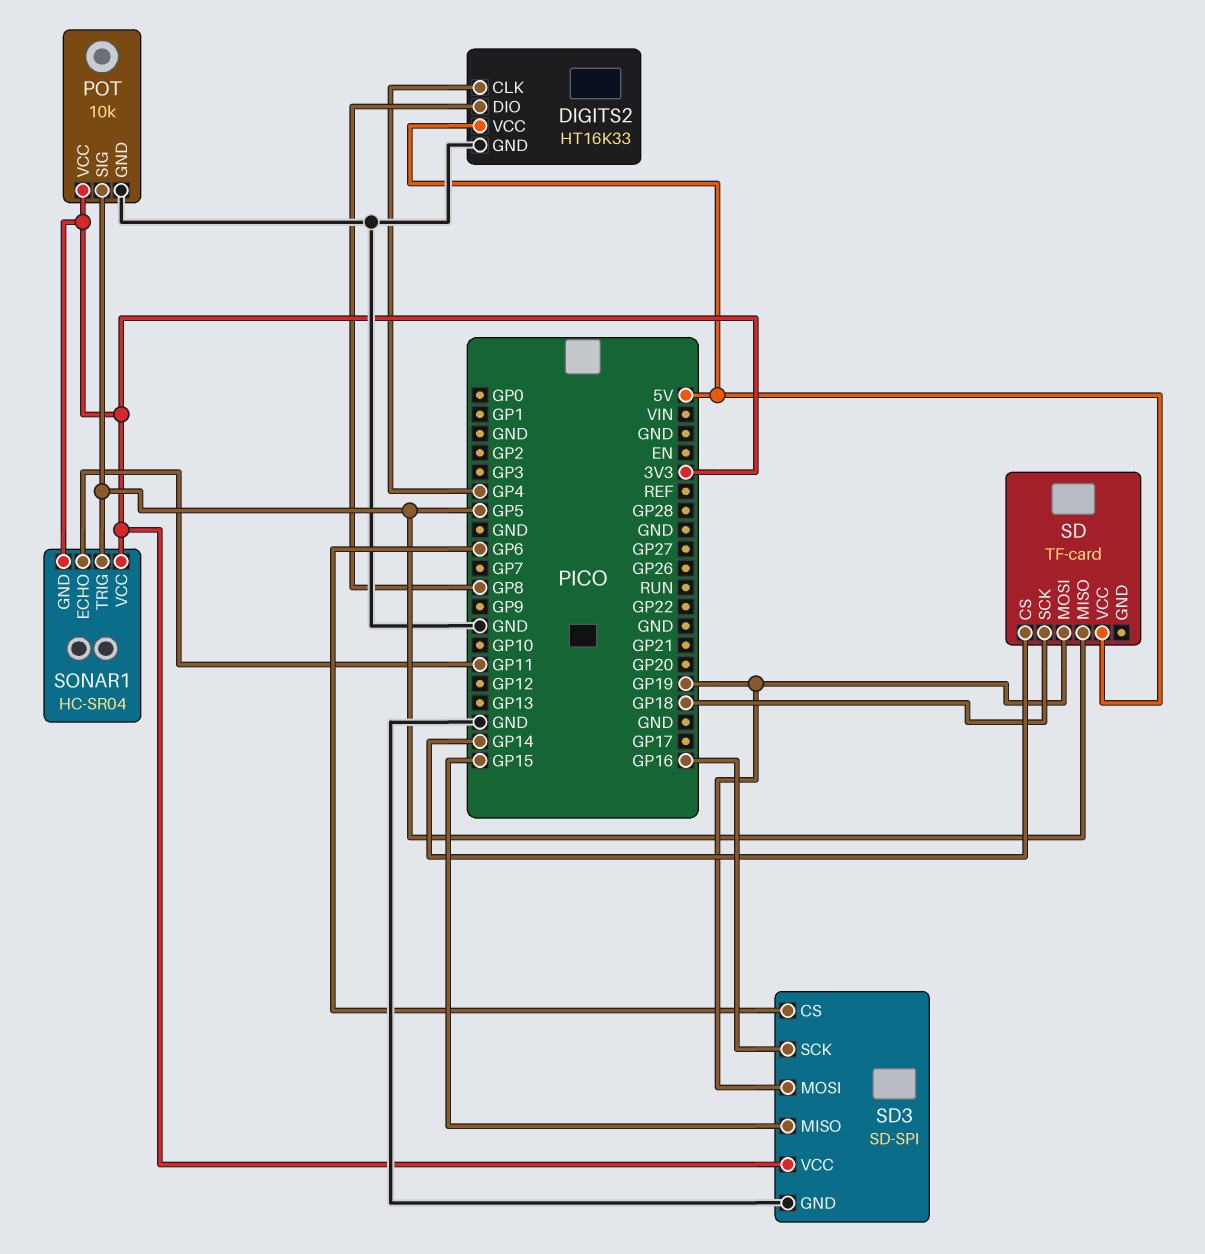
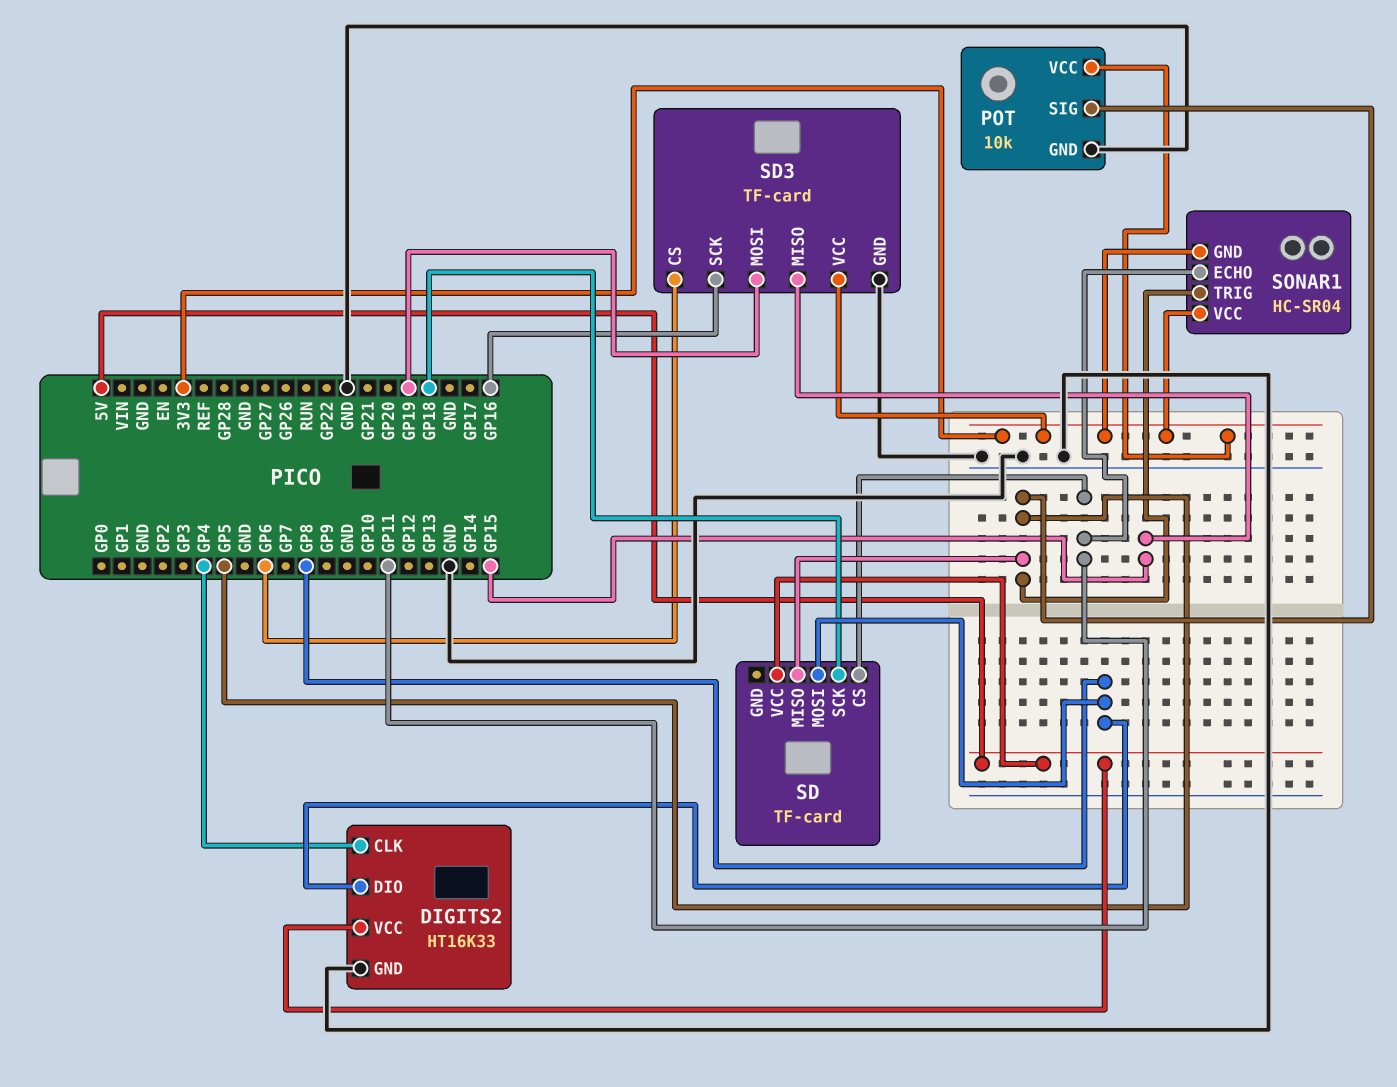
SD pin CS: GP14 -> GP11
SD pin MOSI: GP19 -> GP8
SD3: SD-SPI -> TF-card

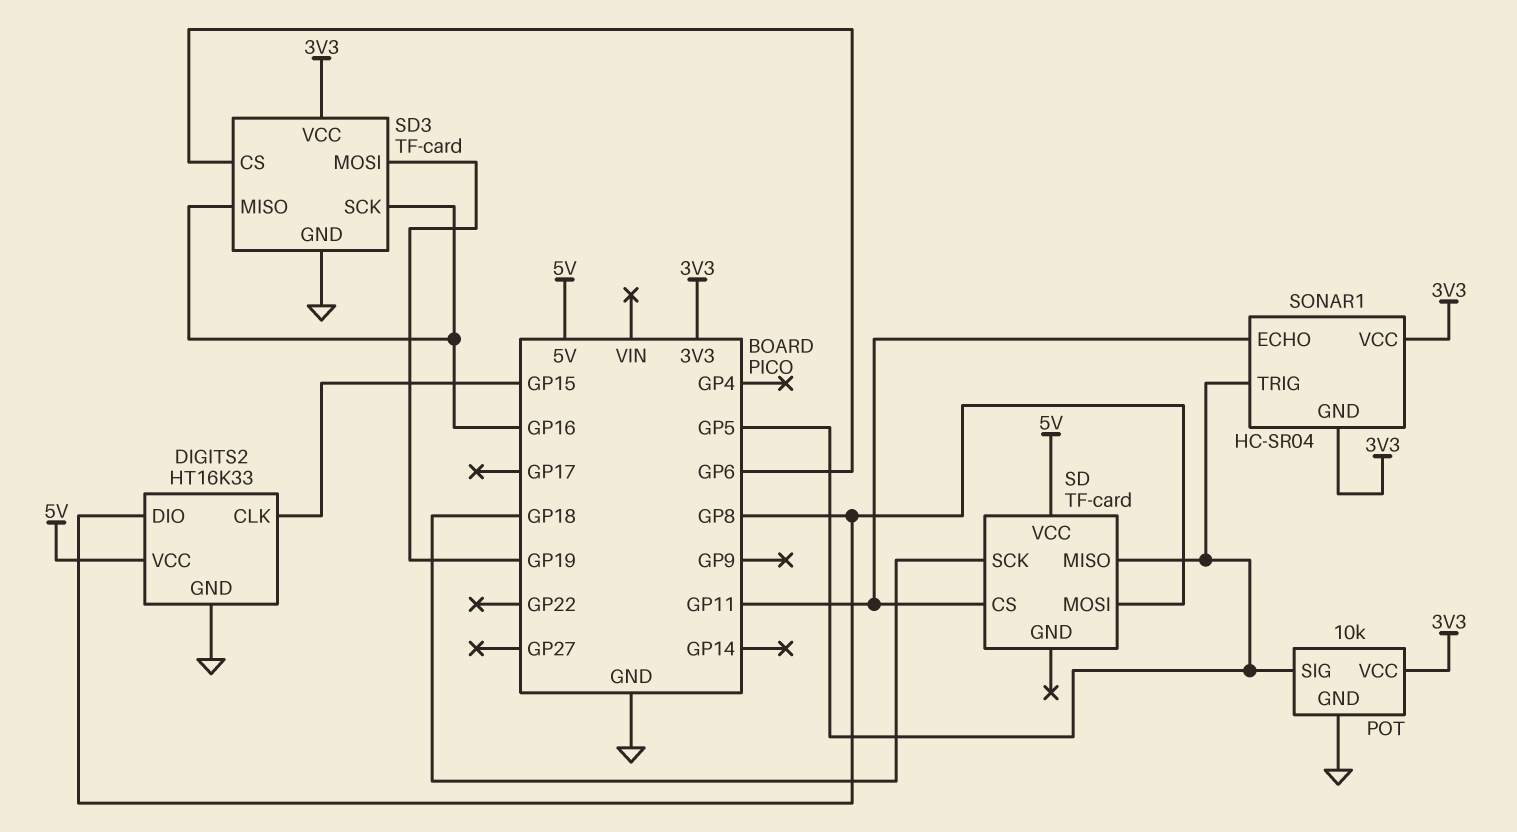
DIGITS2 pin CLK: GP4 -> GP15
SD3 pin MISO: GP15 -> GP16

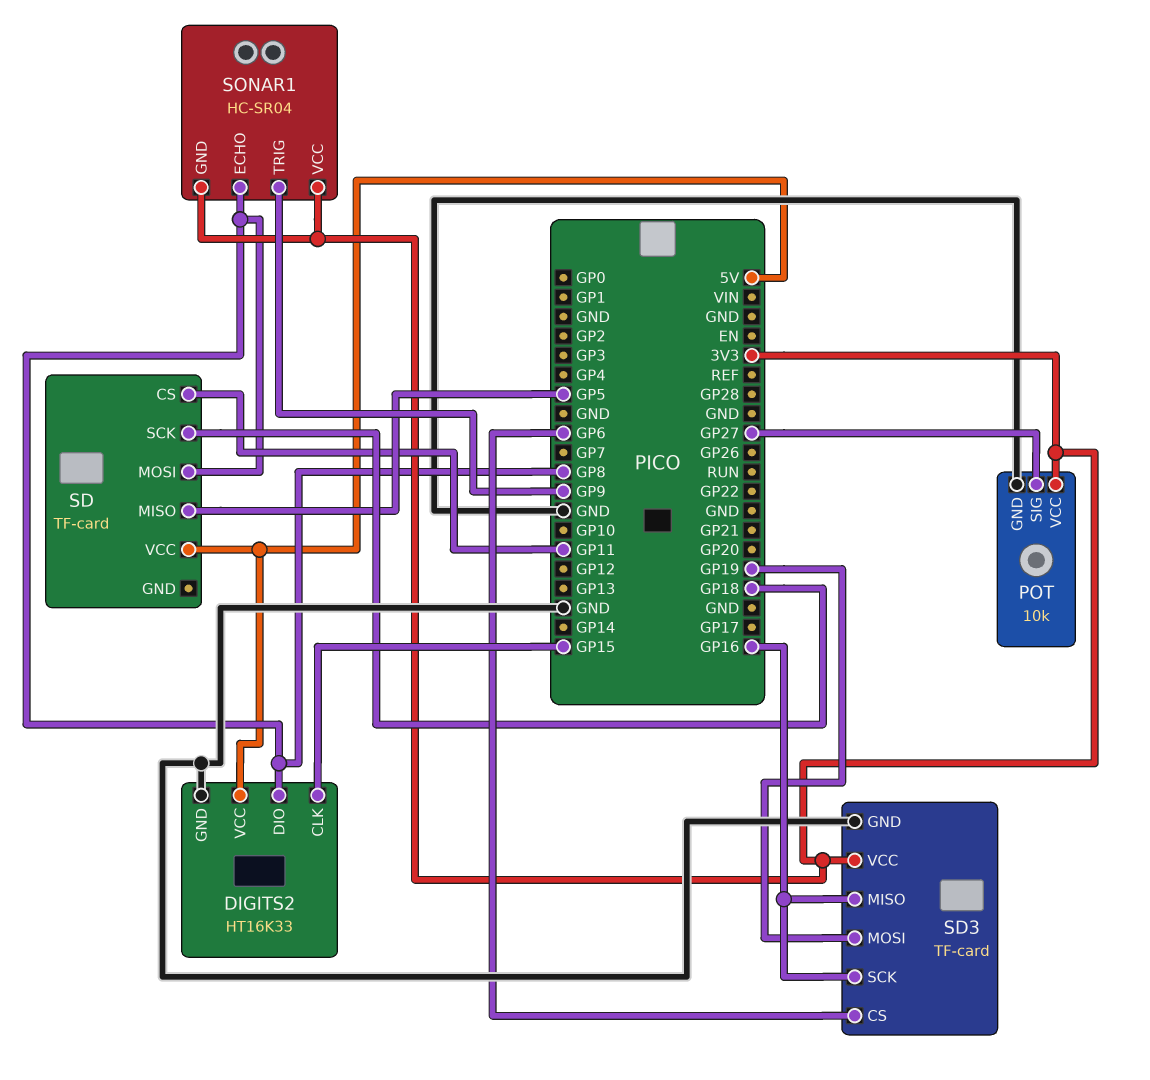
POT pin SIG: GP5 -> GP27
SONAR1 pin ECHO: GP11 -> GP8
SONAR1 pin TRIG: GP5 -> GP9

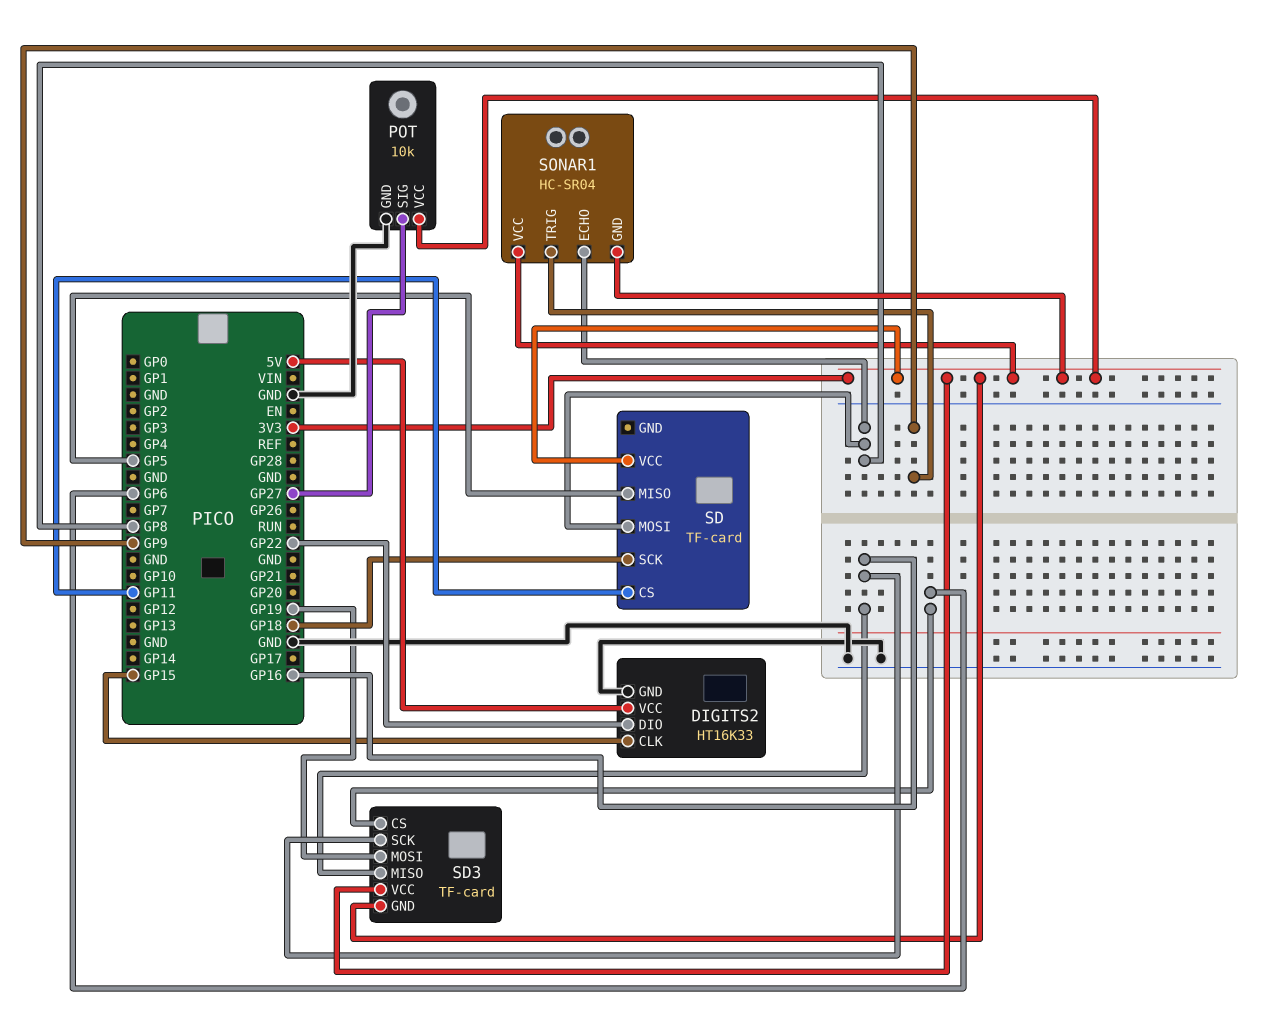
DIGITS2 pin DIO: GP8 -> GP22
SD pin VCC: 5V -> 3V3
SD3 pin GND: GND -> 3V3

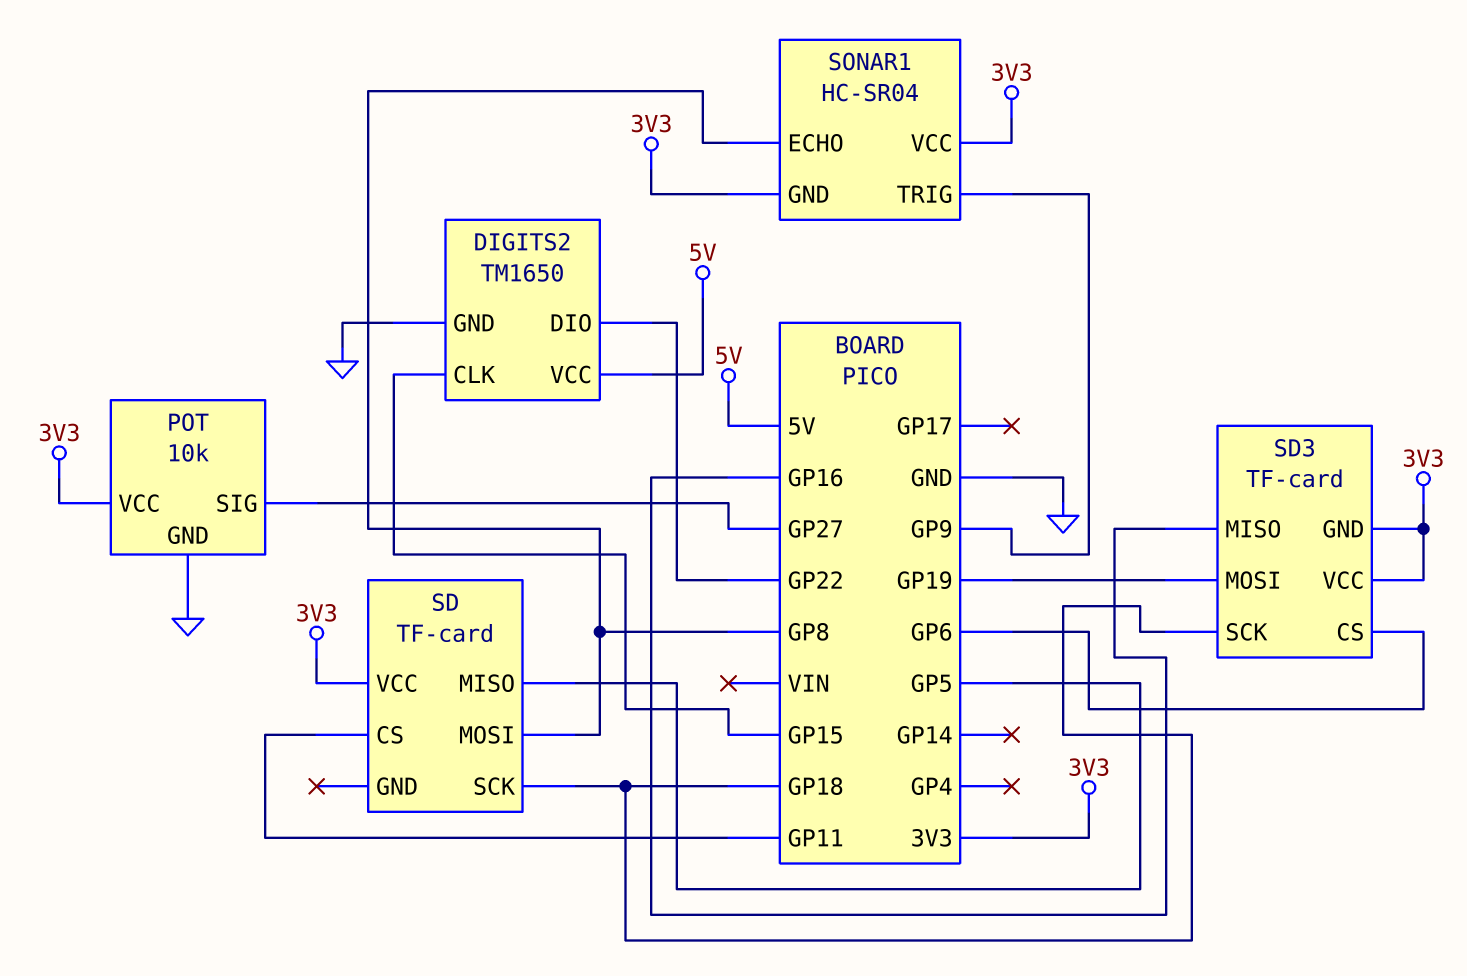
DIGITS2: HT16K33 -> TM1650
SD3 pin SCK: GP16 -> GP18

